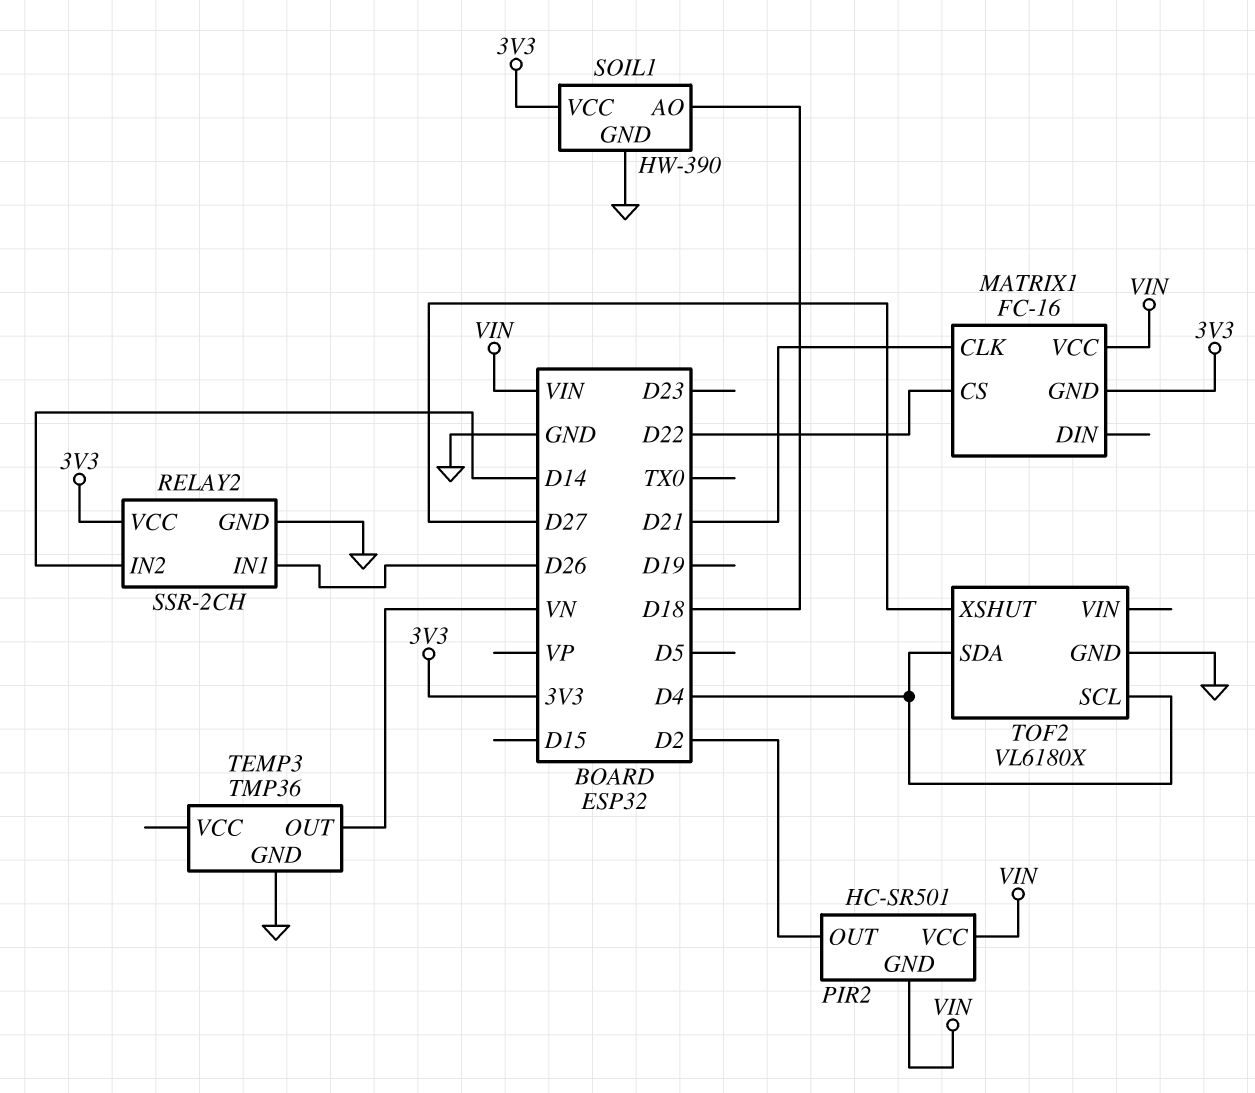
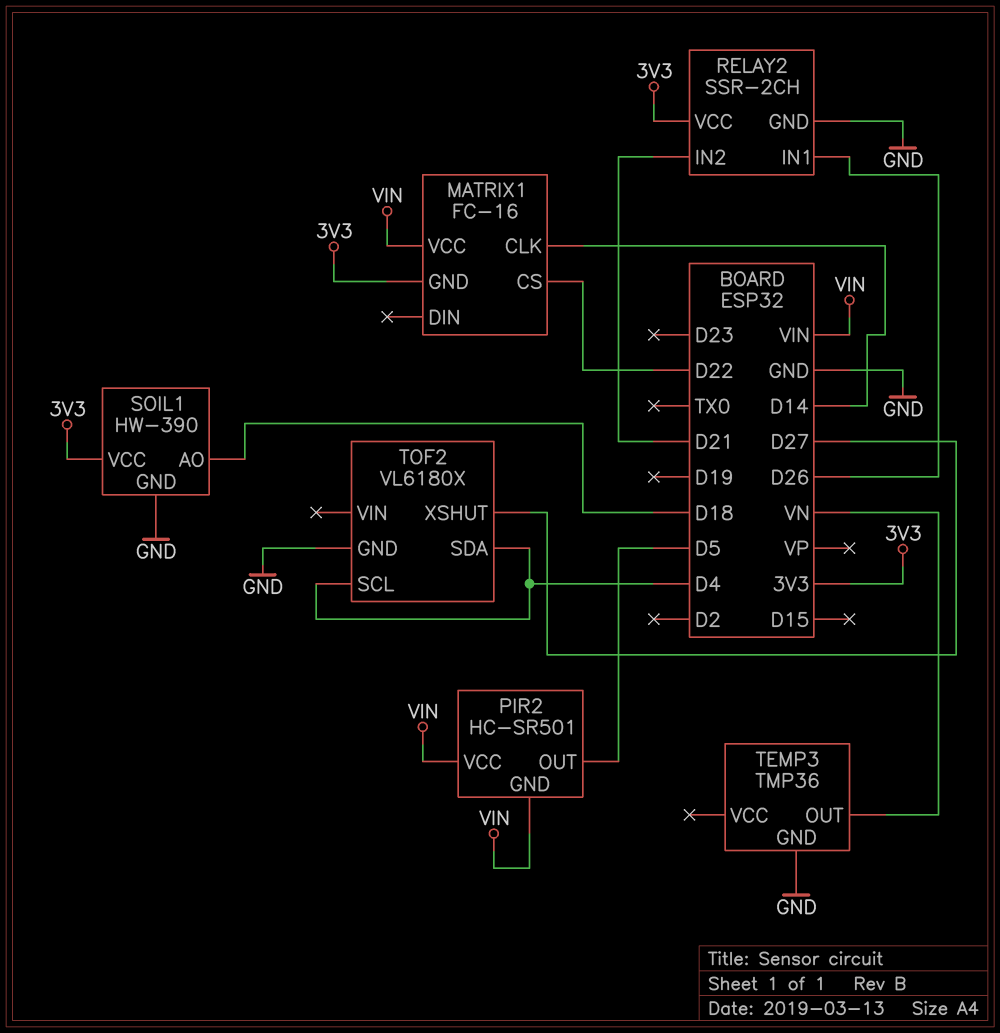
MATRIX1 pin CLK: D21 -> D14
PIR2 pin OUT: D2 -> D5
RELAY2 pin IN2: D14 -> D21

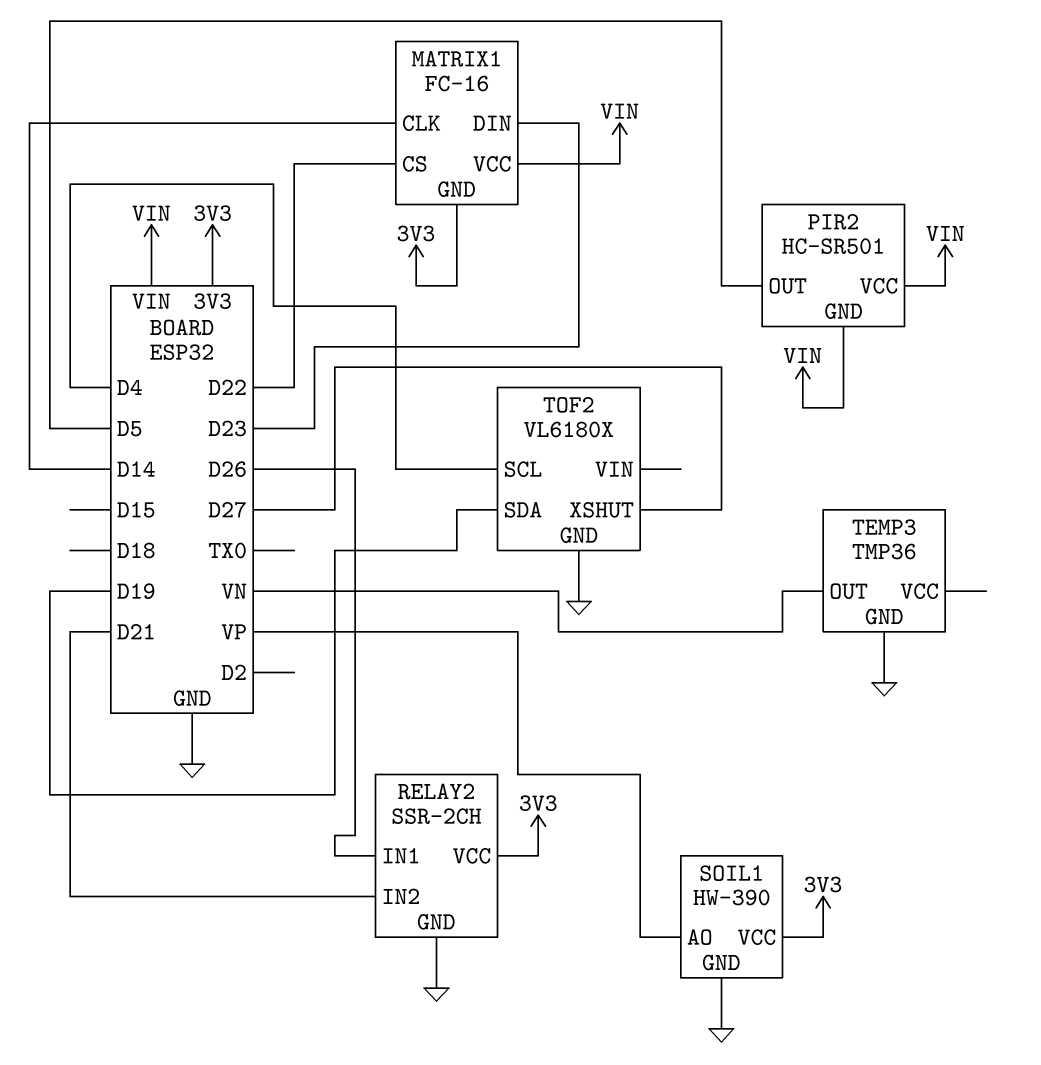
MATRIX1 pin DIN: none -> D23
SOIL1 pin AO: D18 -> VP
TOF2 pin SDA: D4 -> D19

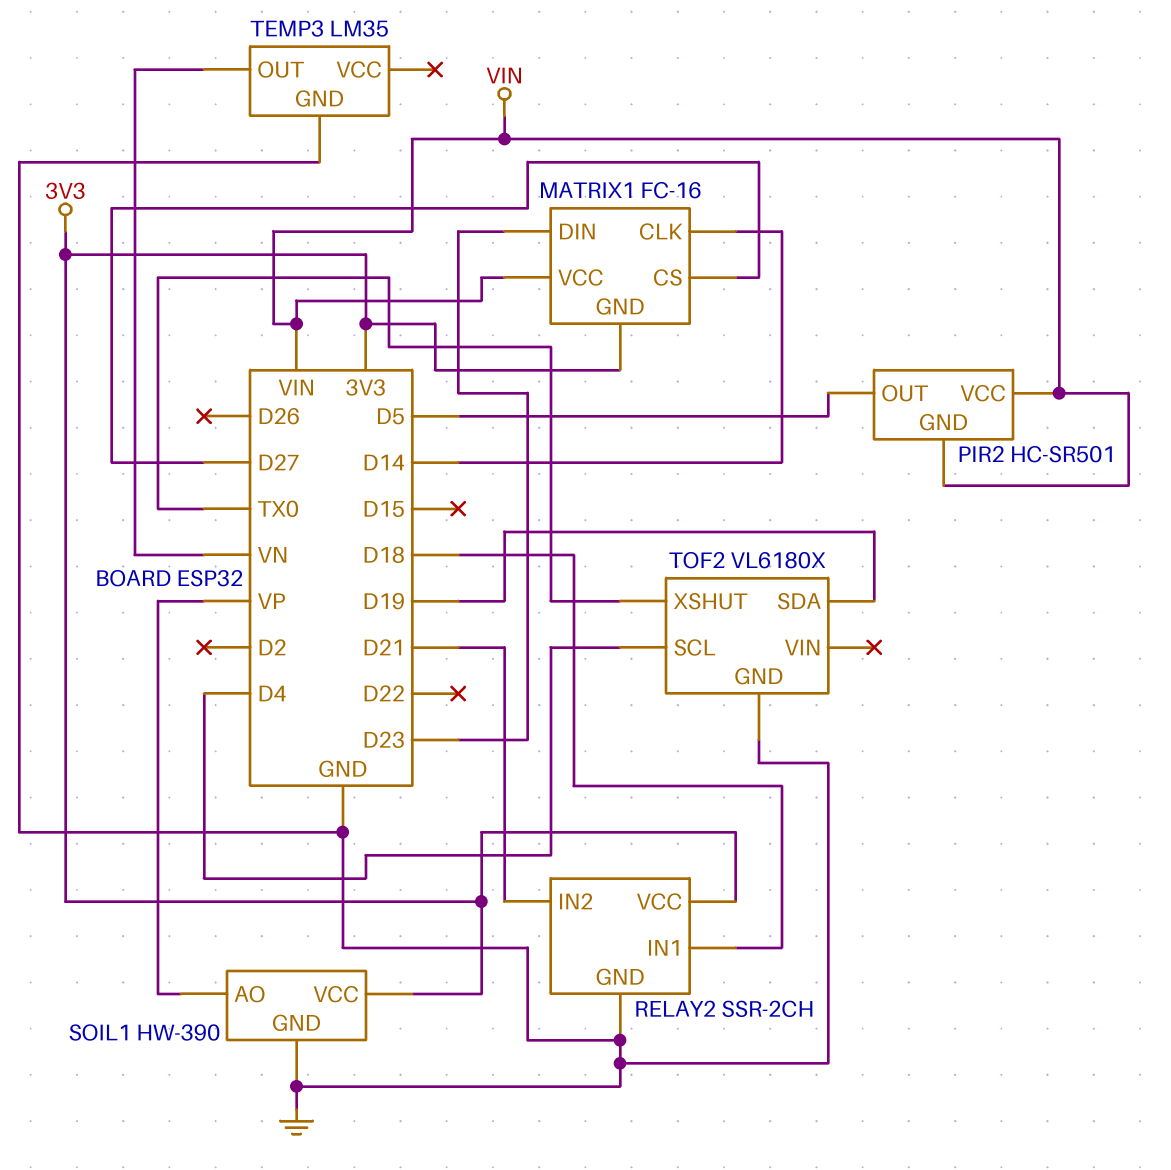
MATRIX1 pin CS: D22 -> D27
RELAY2 pin IN1: D26 -> D18
TEMP3: TMP36 -> LM35
TOF2 pin XSHUT: D27 -> TX0

